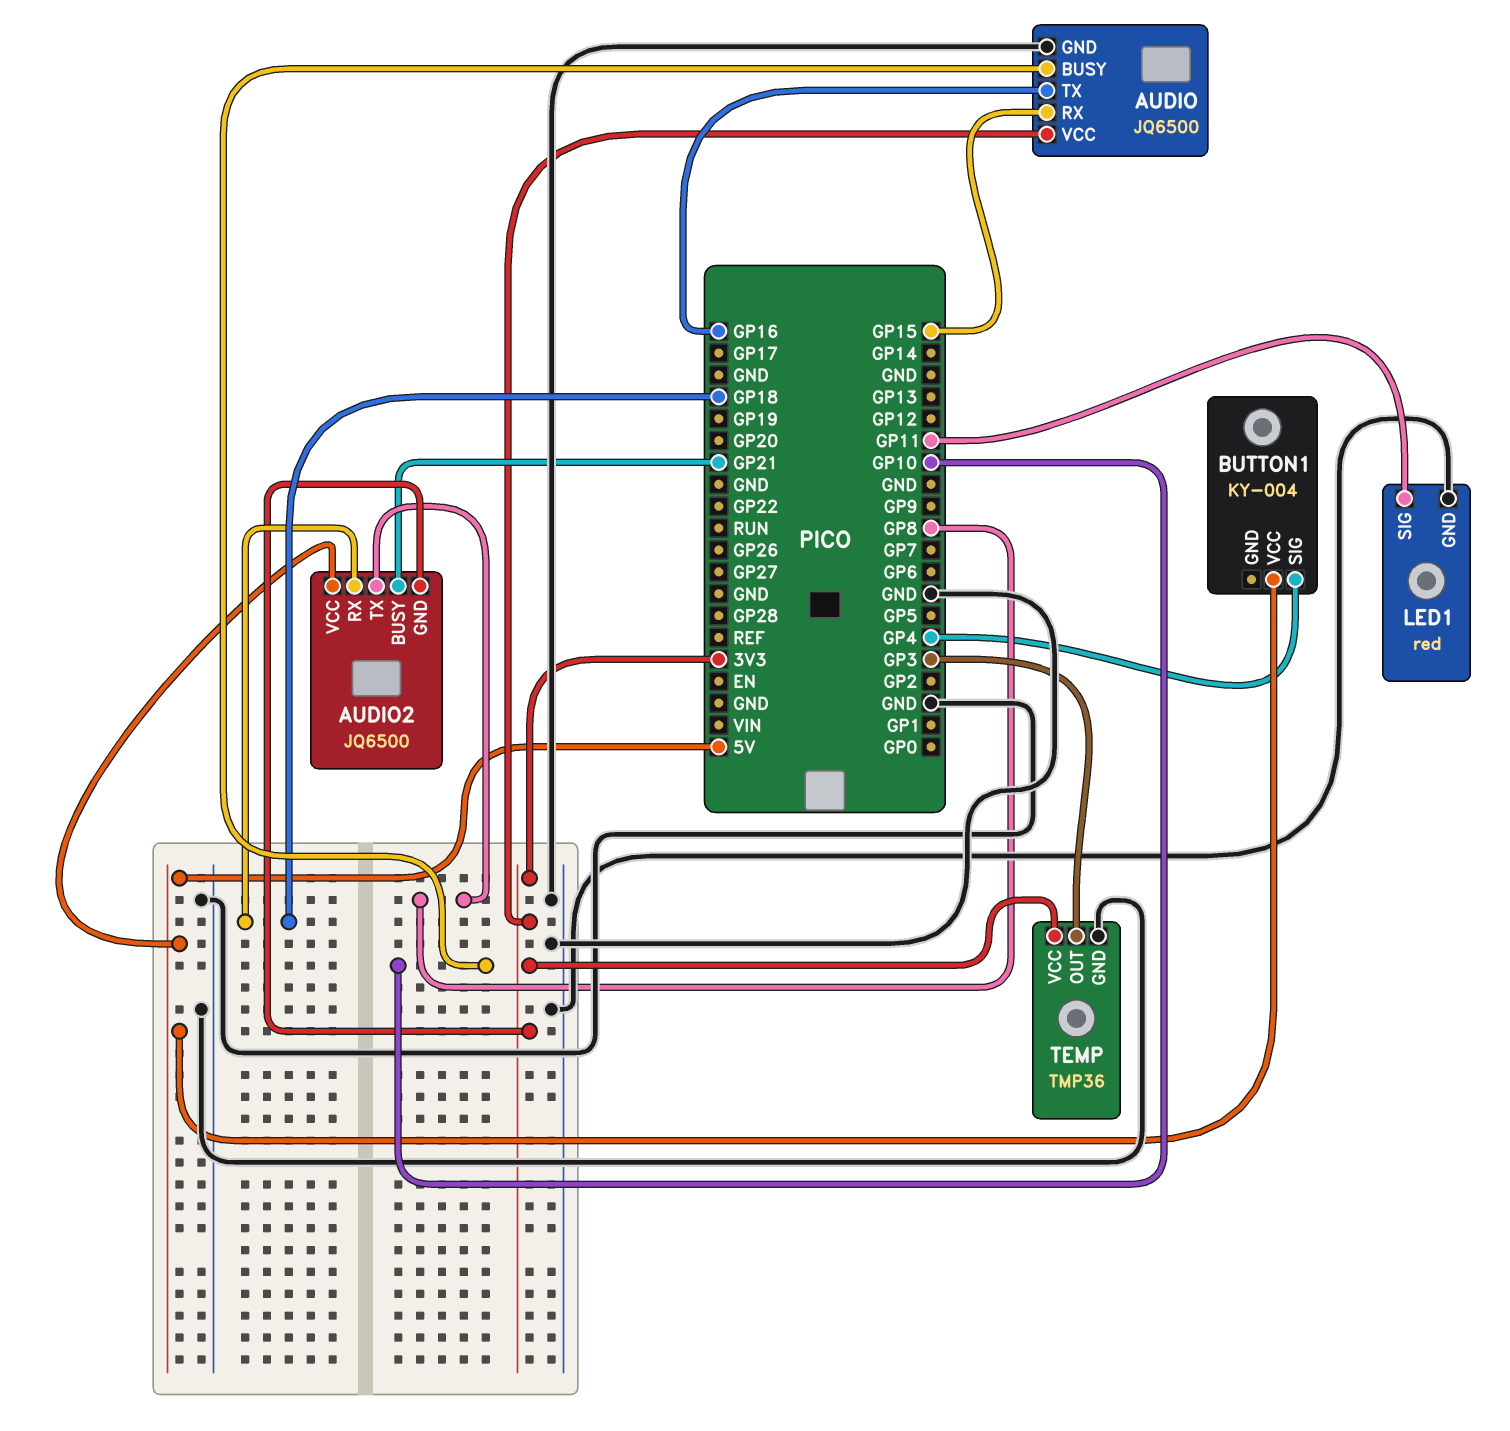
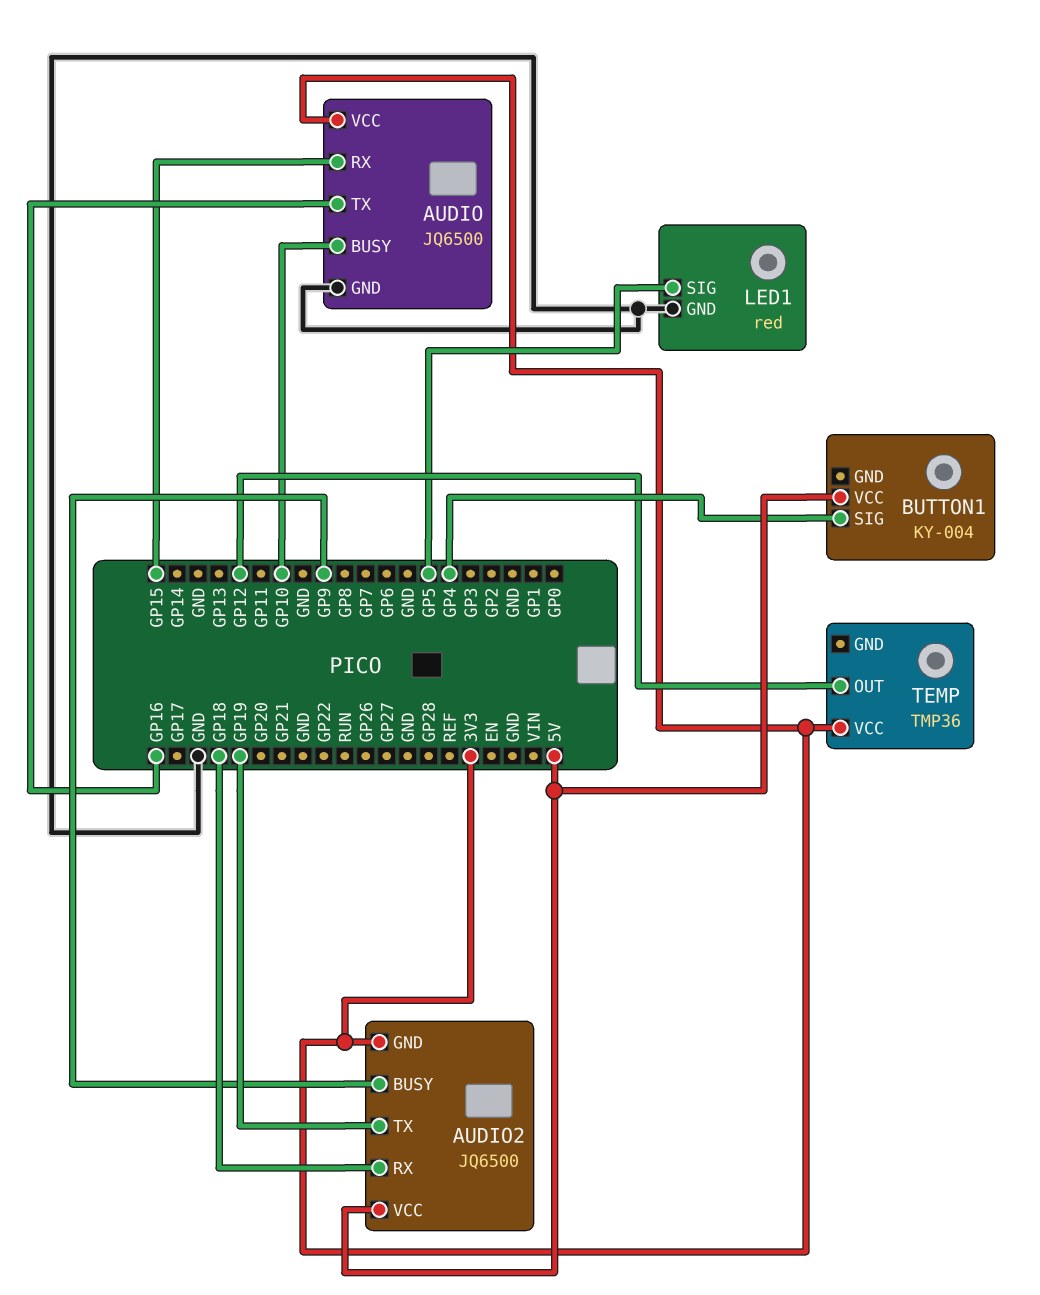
AUDIO2 pin BUSY: GP21 -> GP9
AUDIO2 pin TX: GP8 -> GP19
LED1 pin SIG: GP11 -> GP5
TEMP pin GND: GND -> none
TEMP pin OUT: GP3 -> GP12

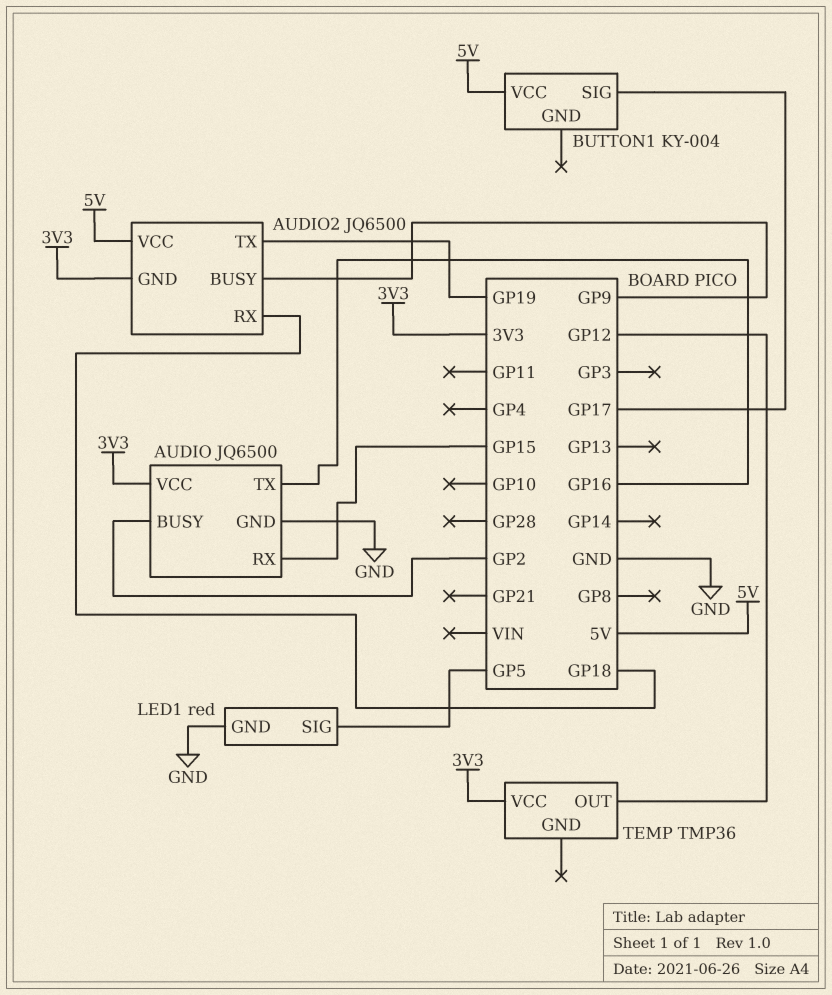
AUDIO pin BUSY: GP10 -> GP2
BUTTON1 pin SIG: GP4 -> GP17

